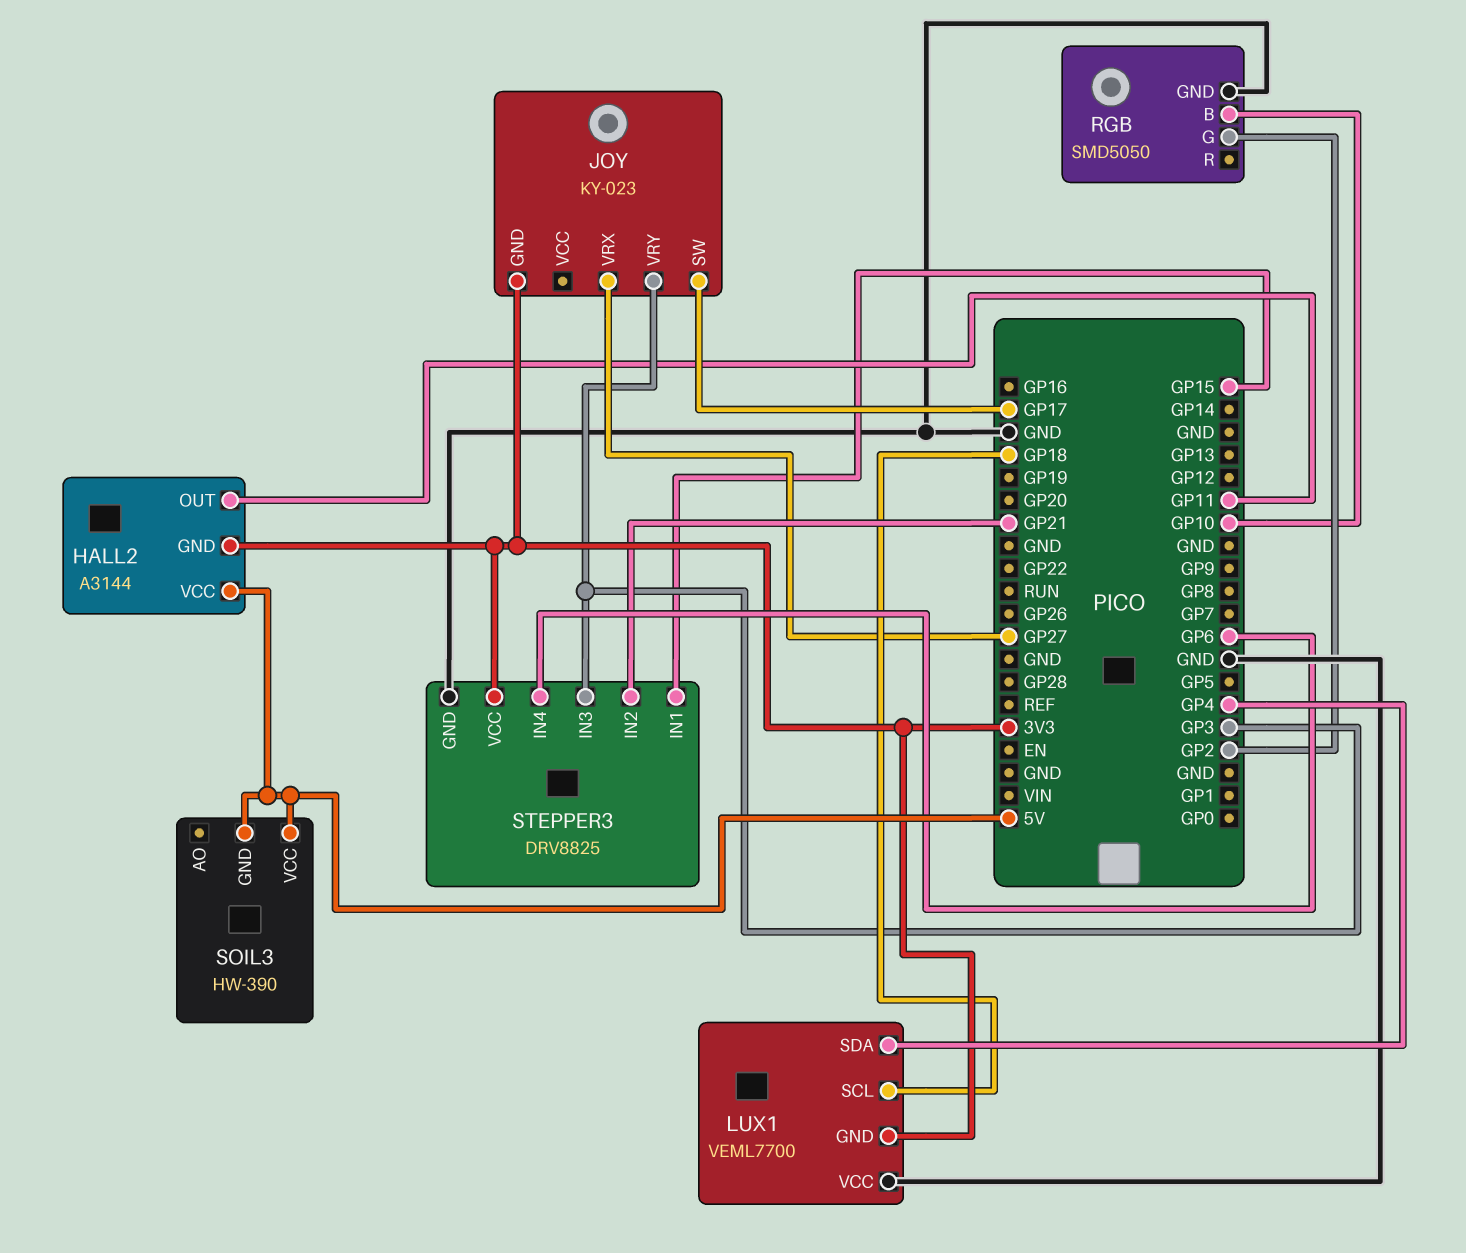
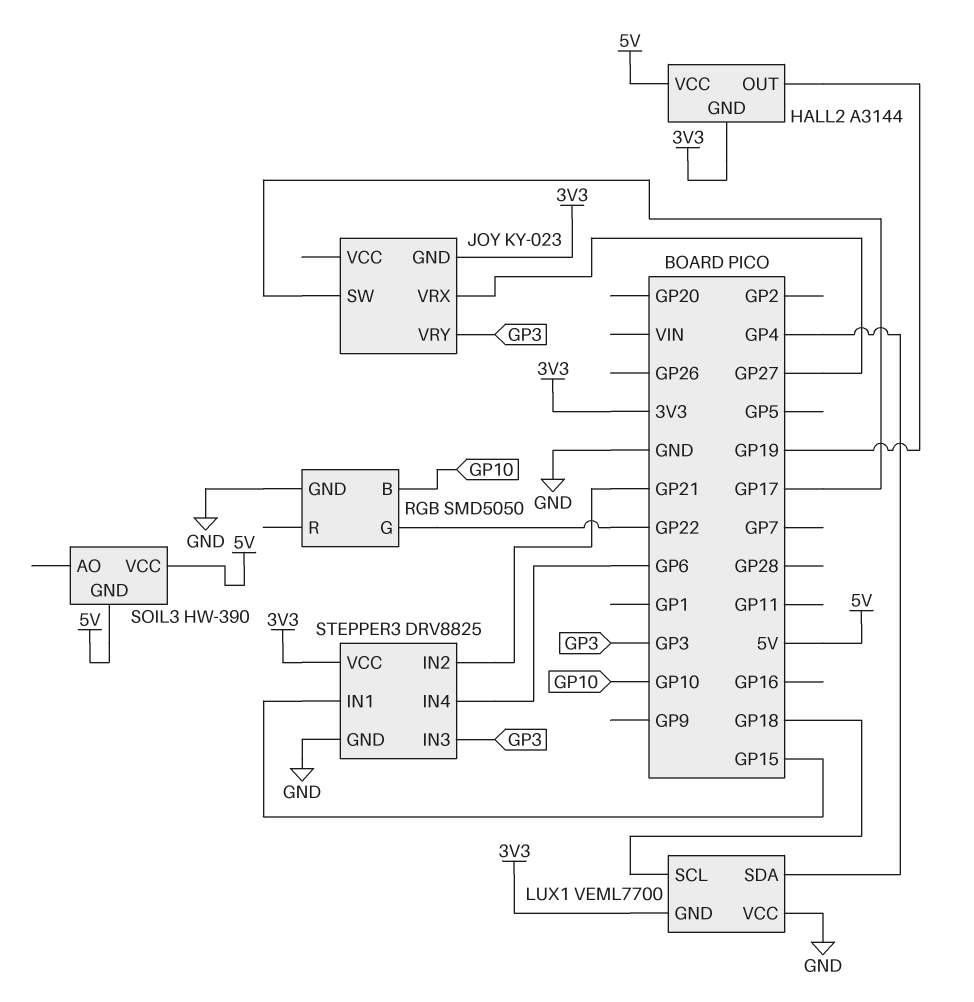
HALL2 pin OUT: GP11 -> GP19
RGB pin G: GP2 -> GP22

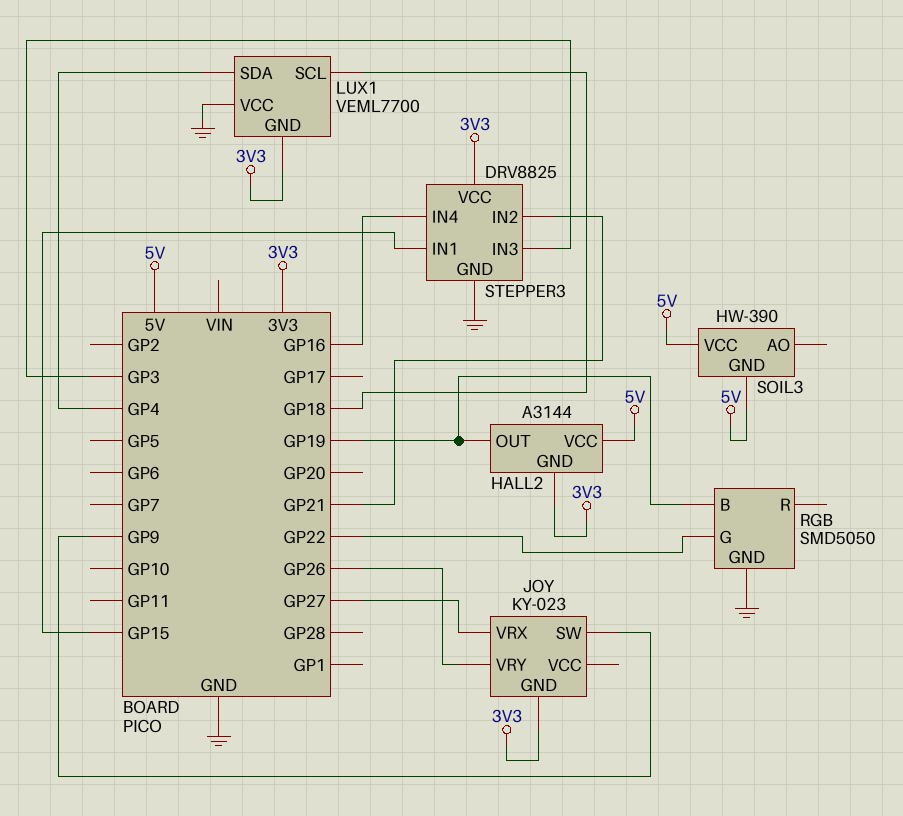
JOY pin SW: GP17 -> GP9
JOY pin VRY: GP3 -> GP26
RGB pin B: GP10 -> GP19
STEPPER3 pin IN4: GP6 -> GP16

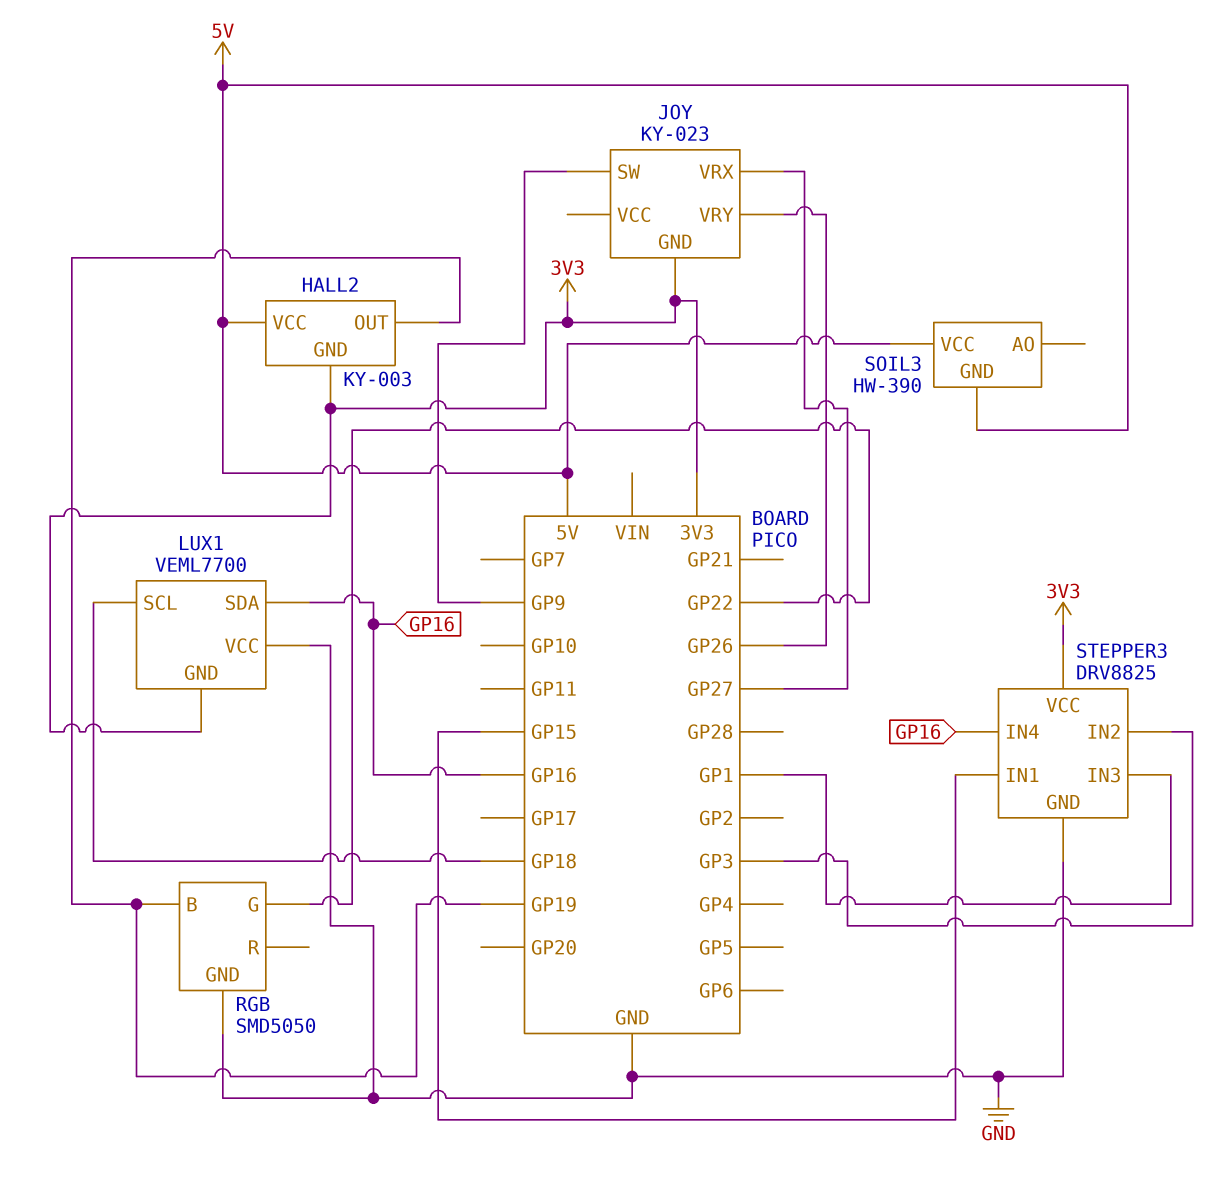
HALL2: A3144 -> KY-003
LUX1 pin SDA: GP4 -> GP16
STEPPER3 pin IN2: GP21 -> GP3
STEPPER3 pin IN3: GP3 -> GP1

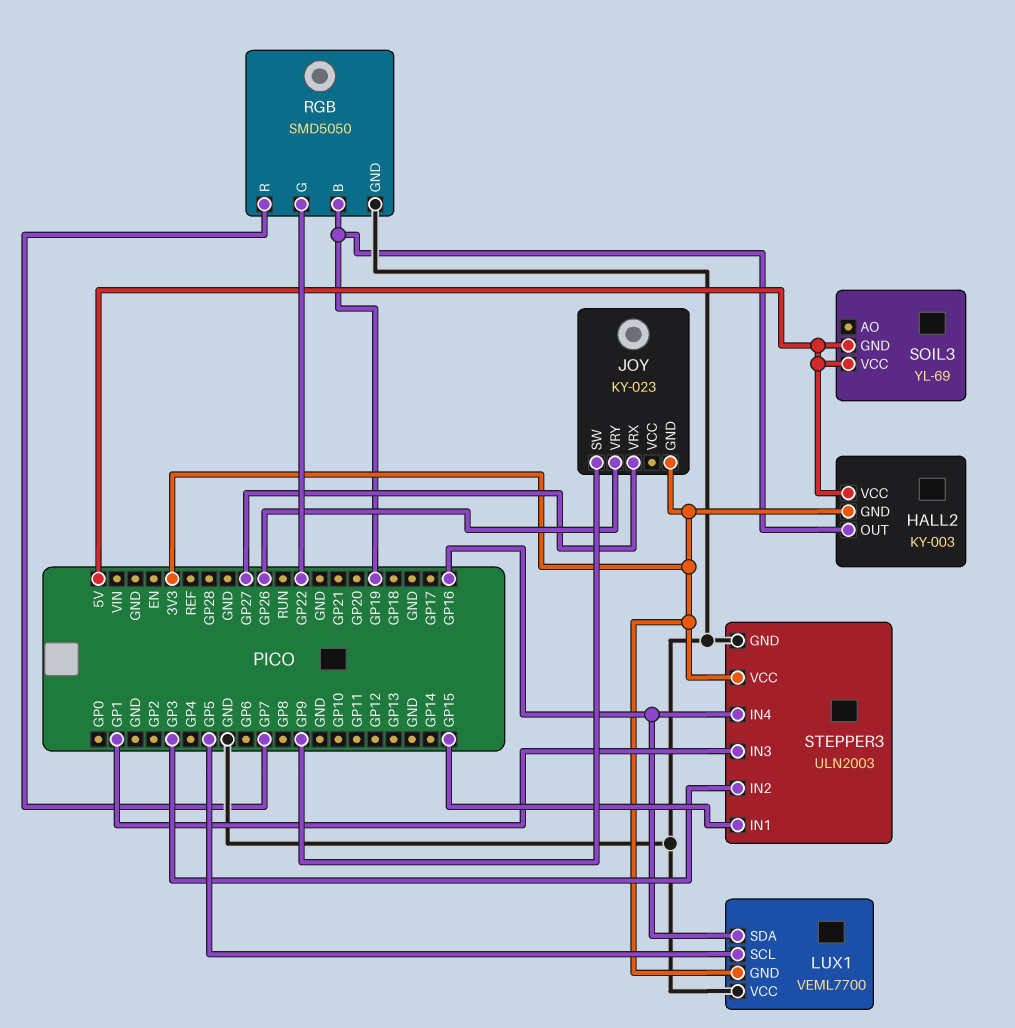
LUX1 pin SCL: GP18 -> GP5
RGB pin R: none -> GP7
SOIL3: HW-390 -> YL-69
STEPPER3: DRV8825 -> ULN2003

